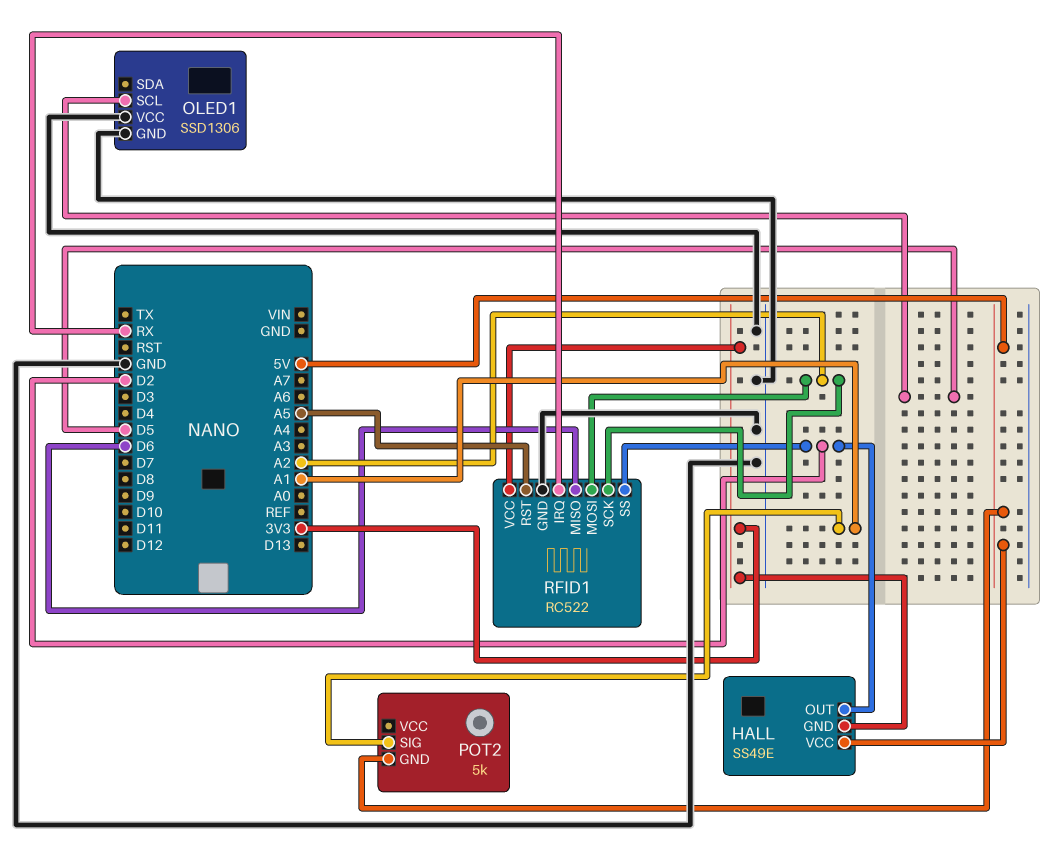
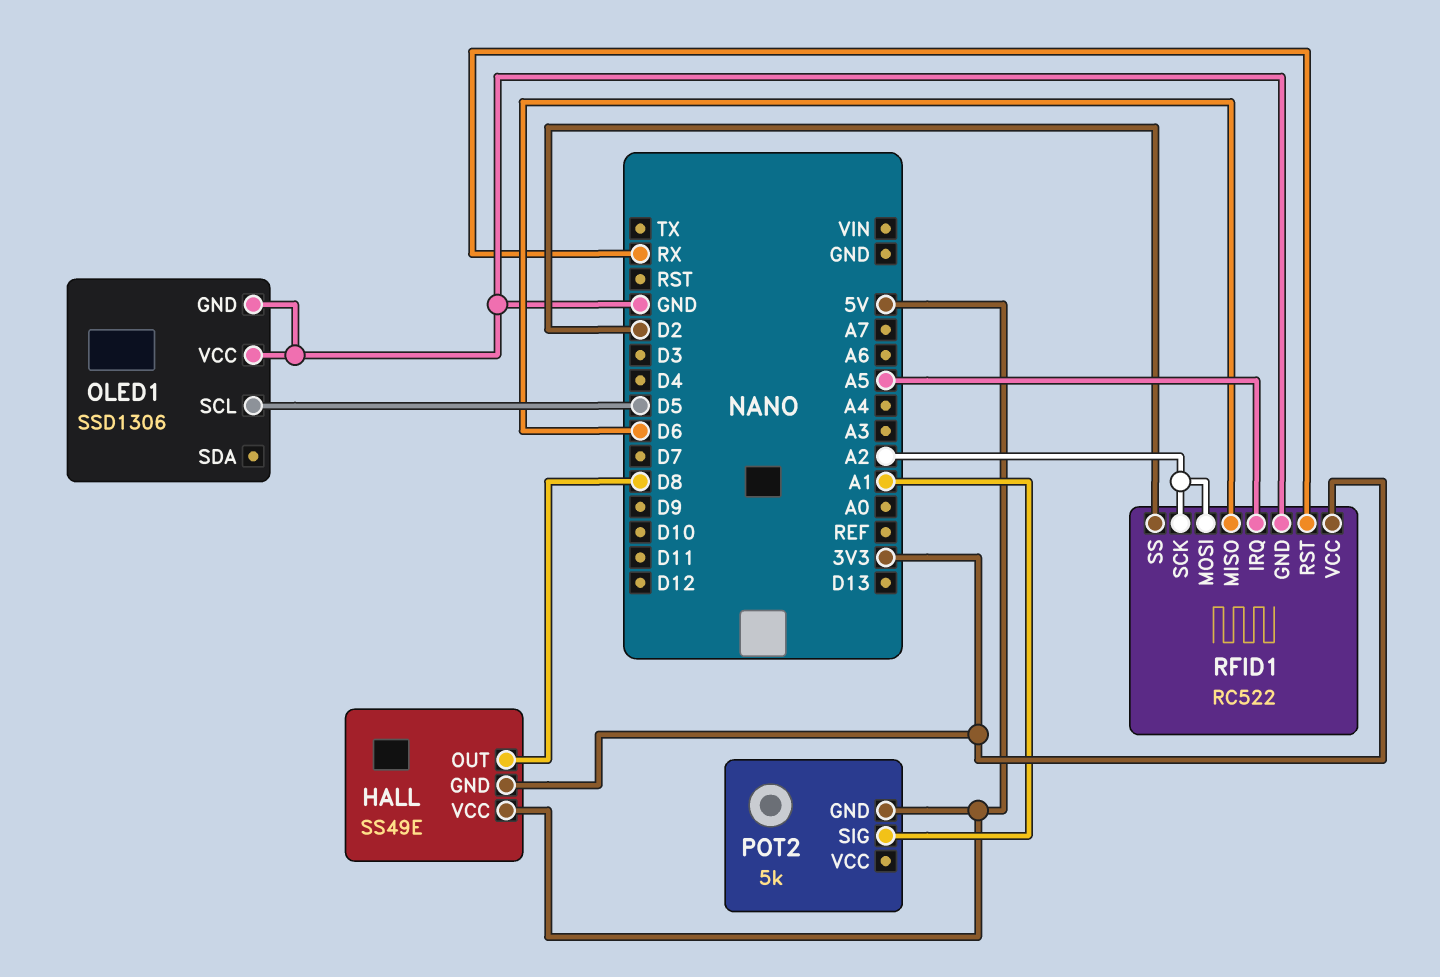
HALL pin OUT: D2 -> D8
RFID1 pin IRQ: RX -> A5
RFID1 pin RST: A5 -> RX

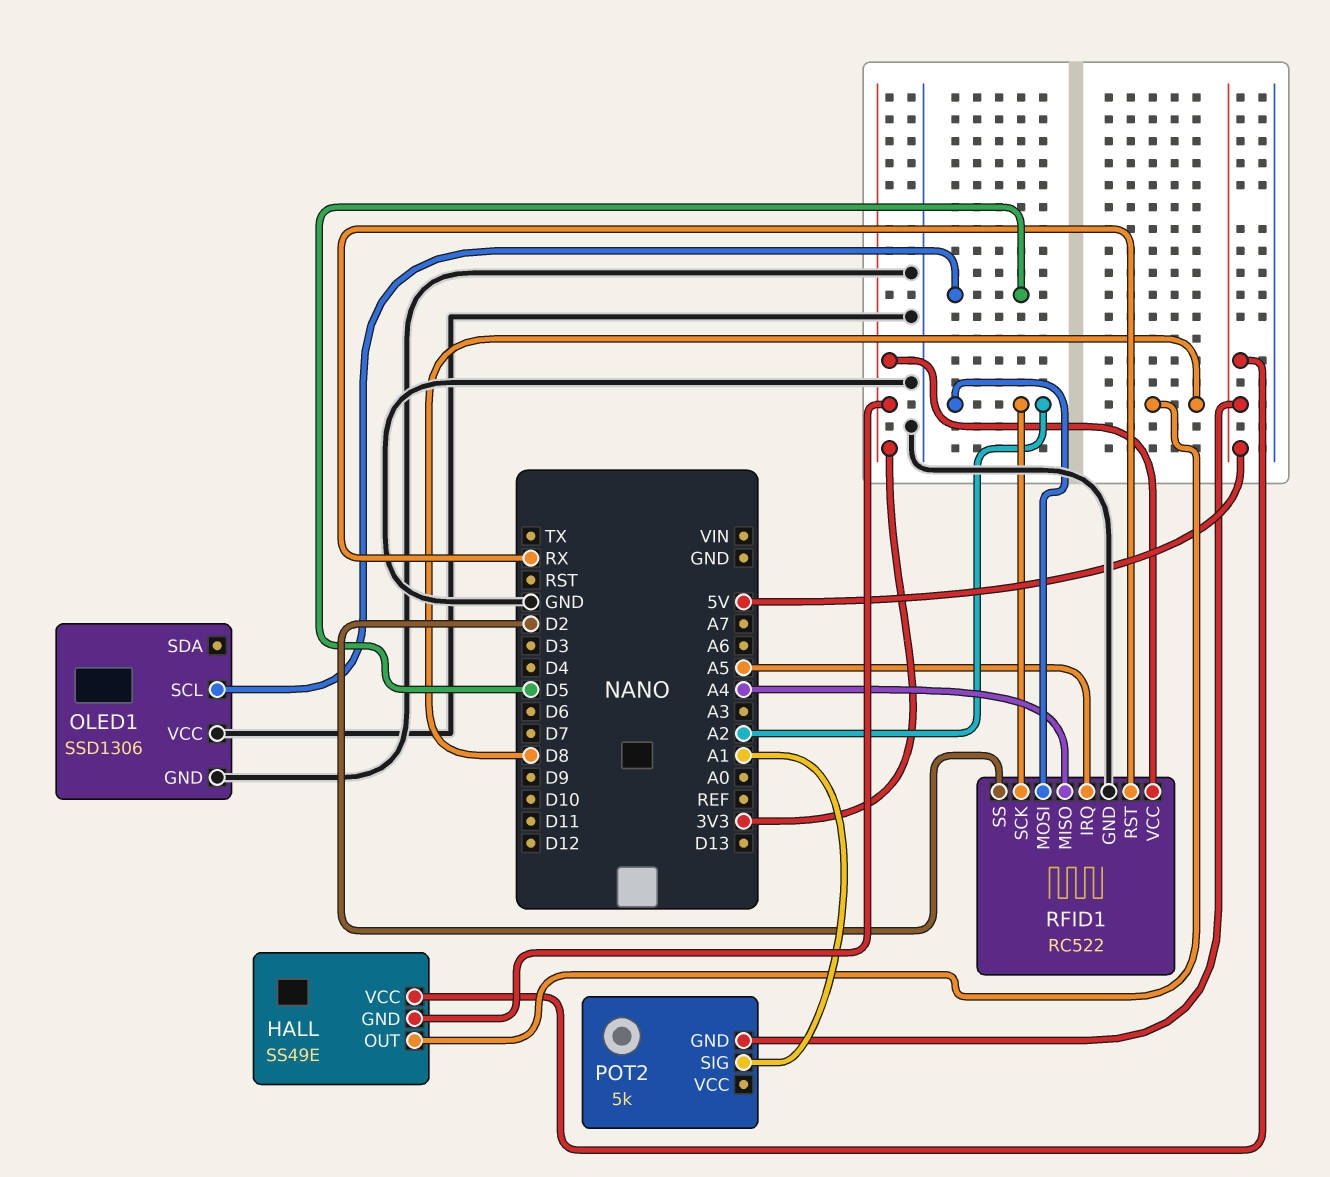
RFID1 pin MISO: D6 -> A4

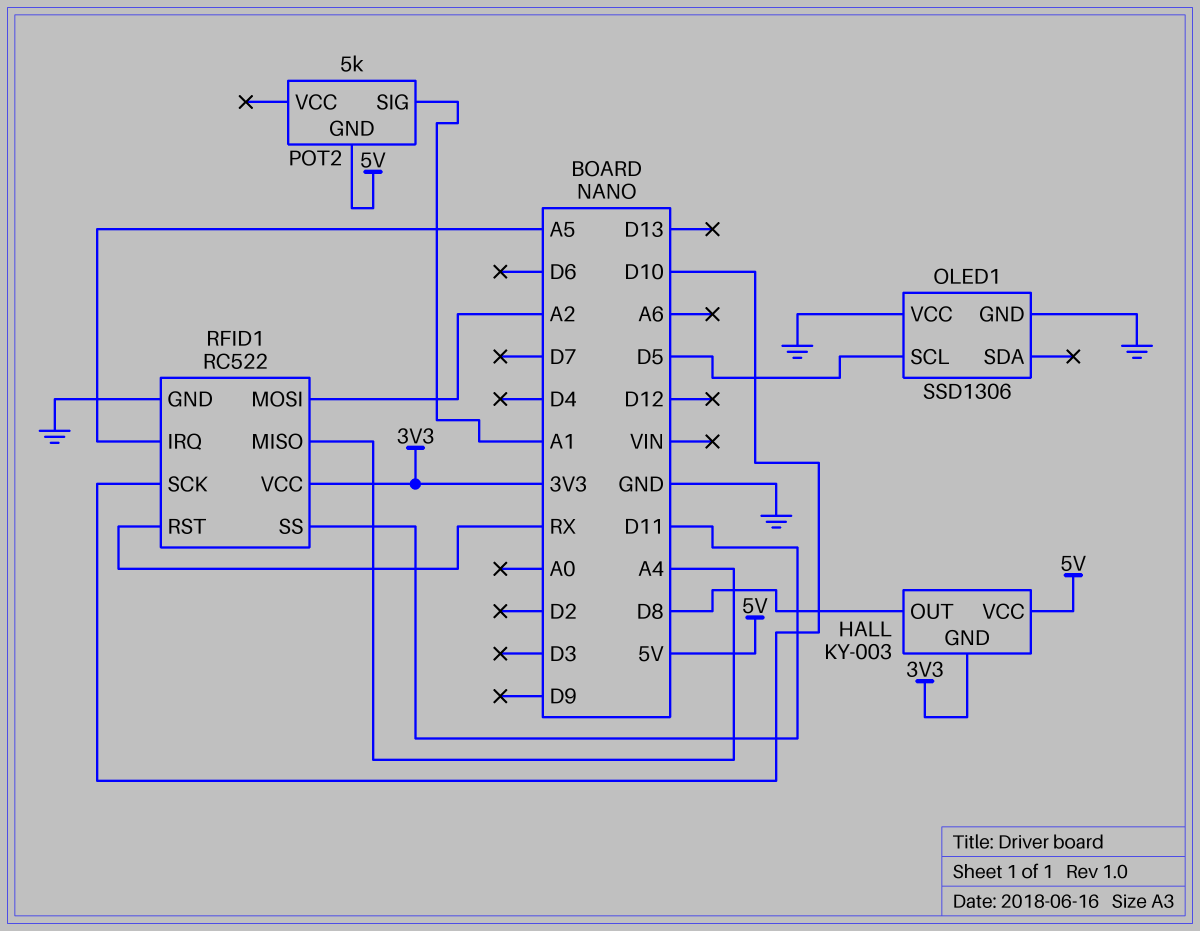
HALL: SS49E -> KY-003
RFID1 pin SCK: A2 -> D10
RFID1 pin SS: D2 -> D11

